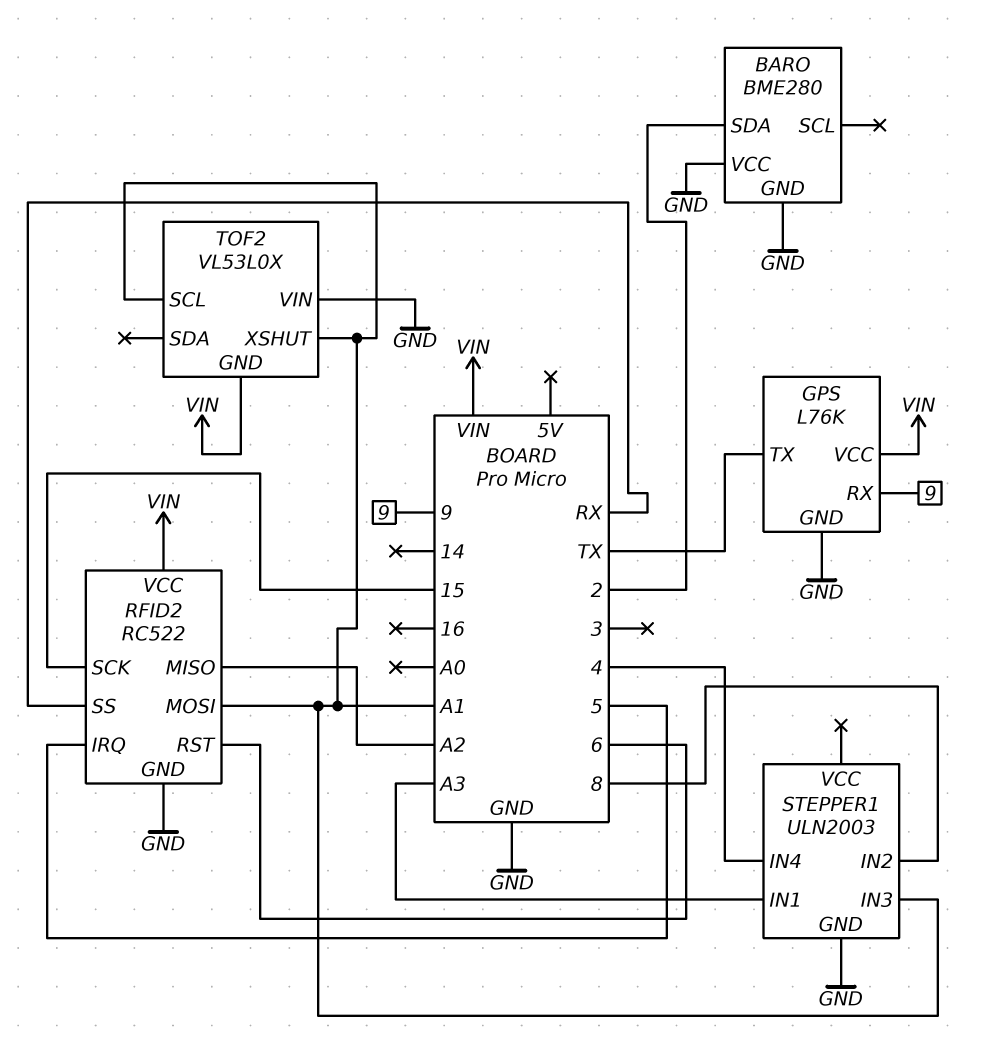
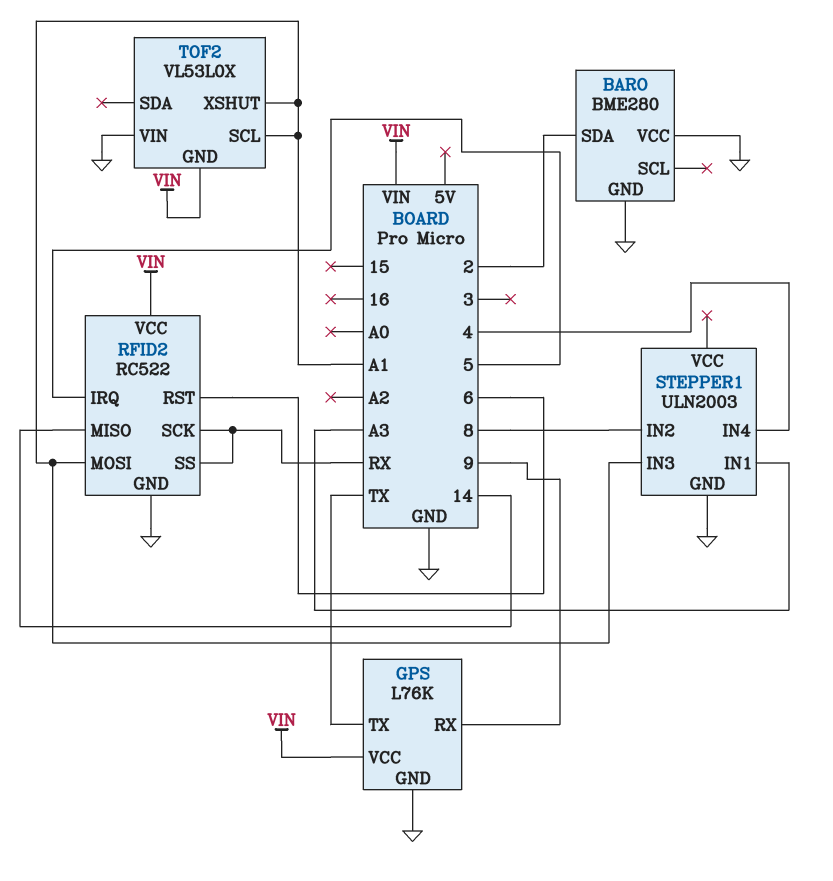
RFID2 pin MISO: A2 -> 14
RFID2 pin SCK: 15 -> RX

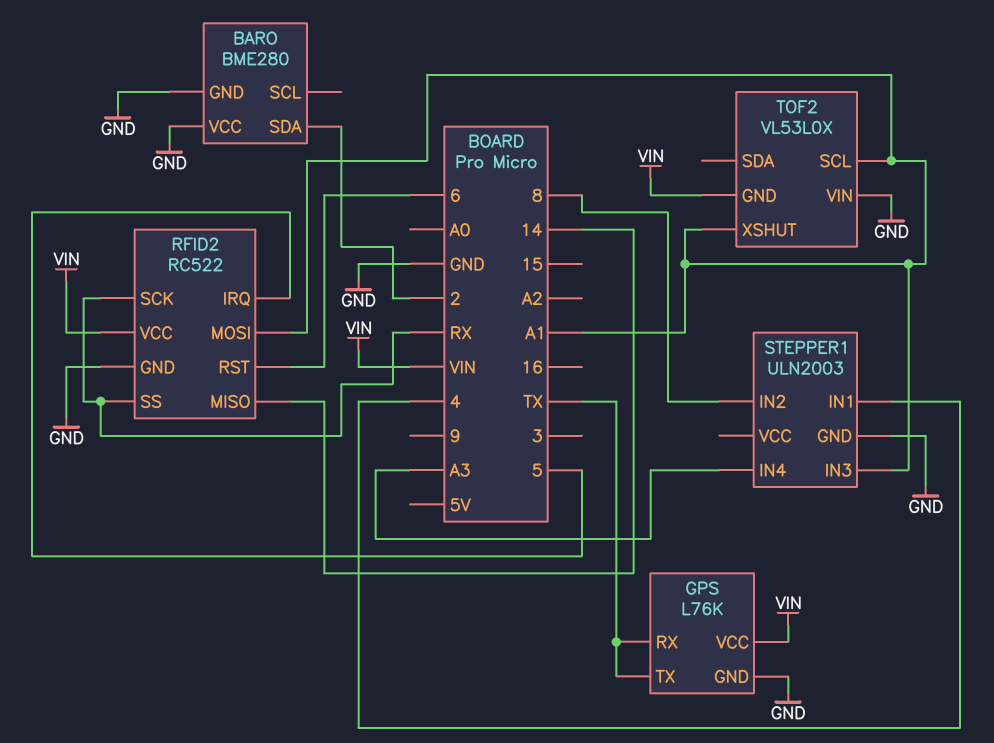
GPS pin RX: 9 -> TX
STEPPER1 pin IN1: A3 -> 4
STEPPER1 pin IN4: 4 -> A3

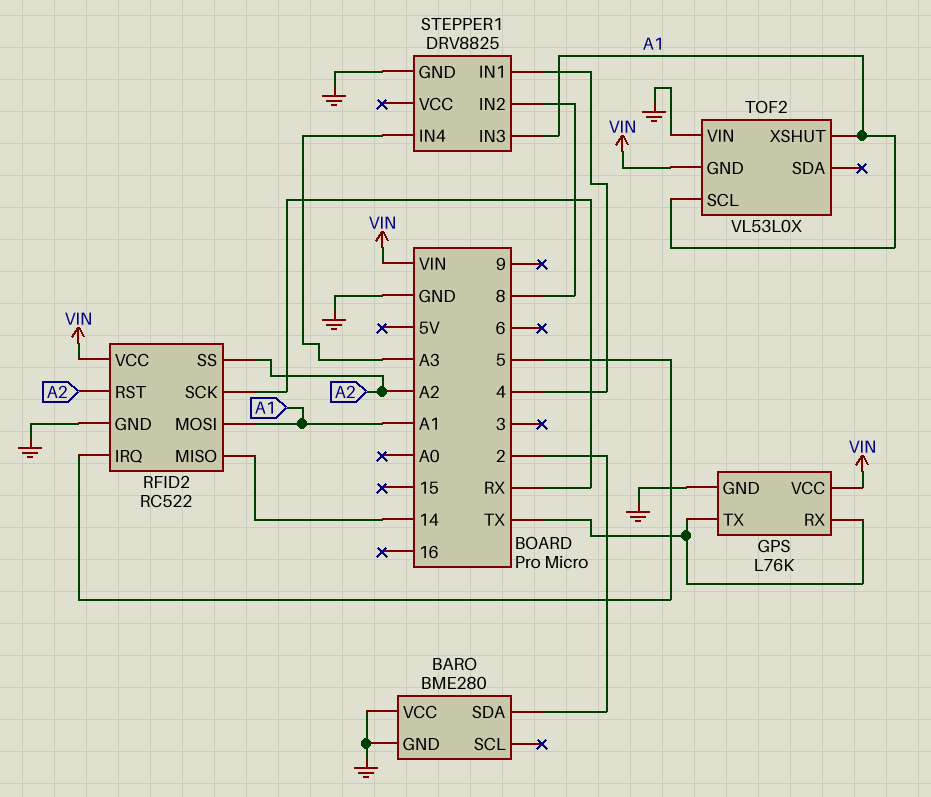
RFID2 pin RST: 6 -> A2
RFID2 pin SS: RX -> A2
STEPPER1: ULN2003 -> DRV8825

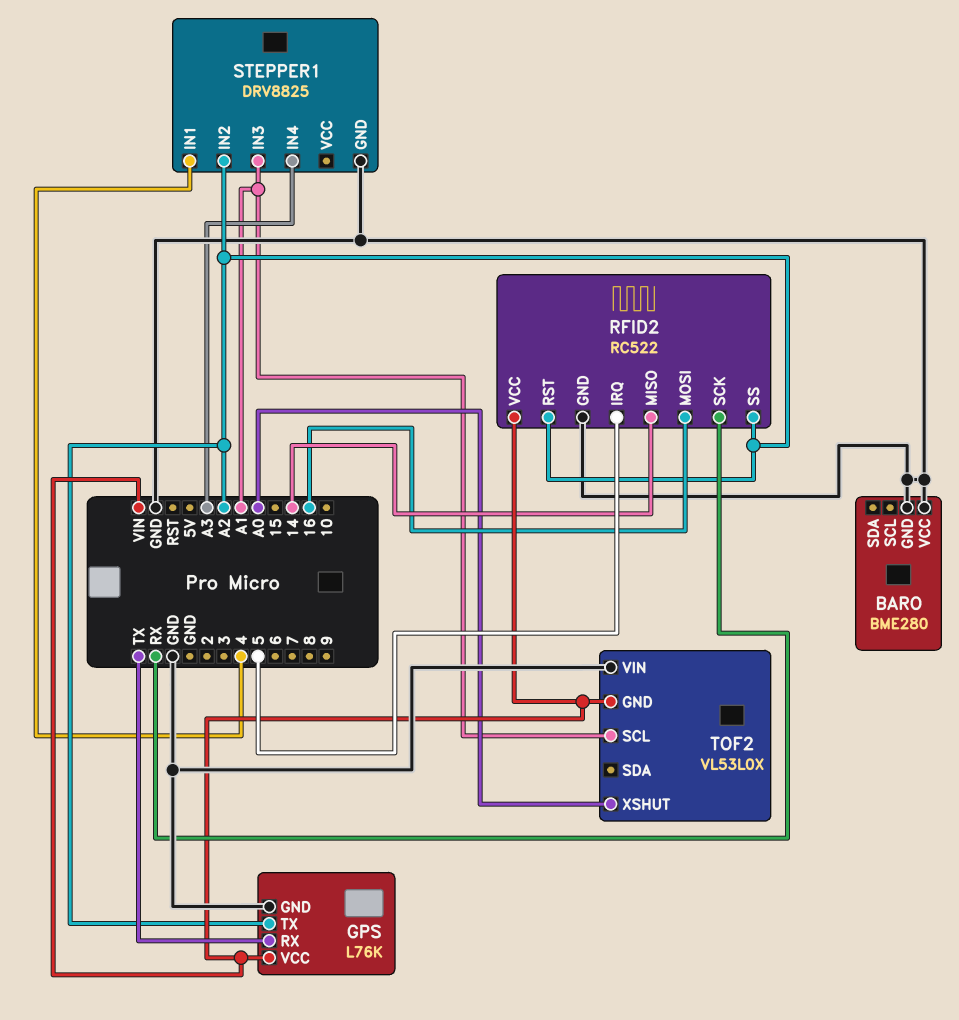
BARO pin SDA: 2 -> none
GPS pin TX: TX -> A2
RFID2 pin MOSI: A1 -> 16
STEPPER1 pin IN2: 8 -> A2
TOF2 pin XSHUT: A1 -> A0

